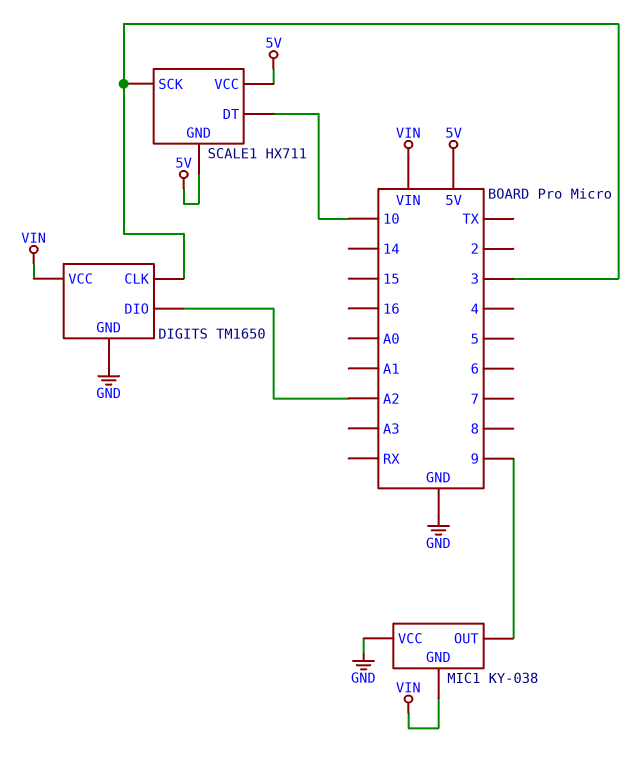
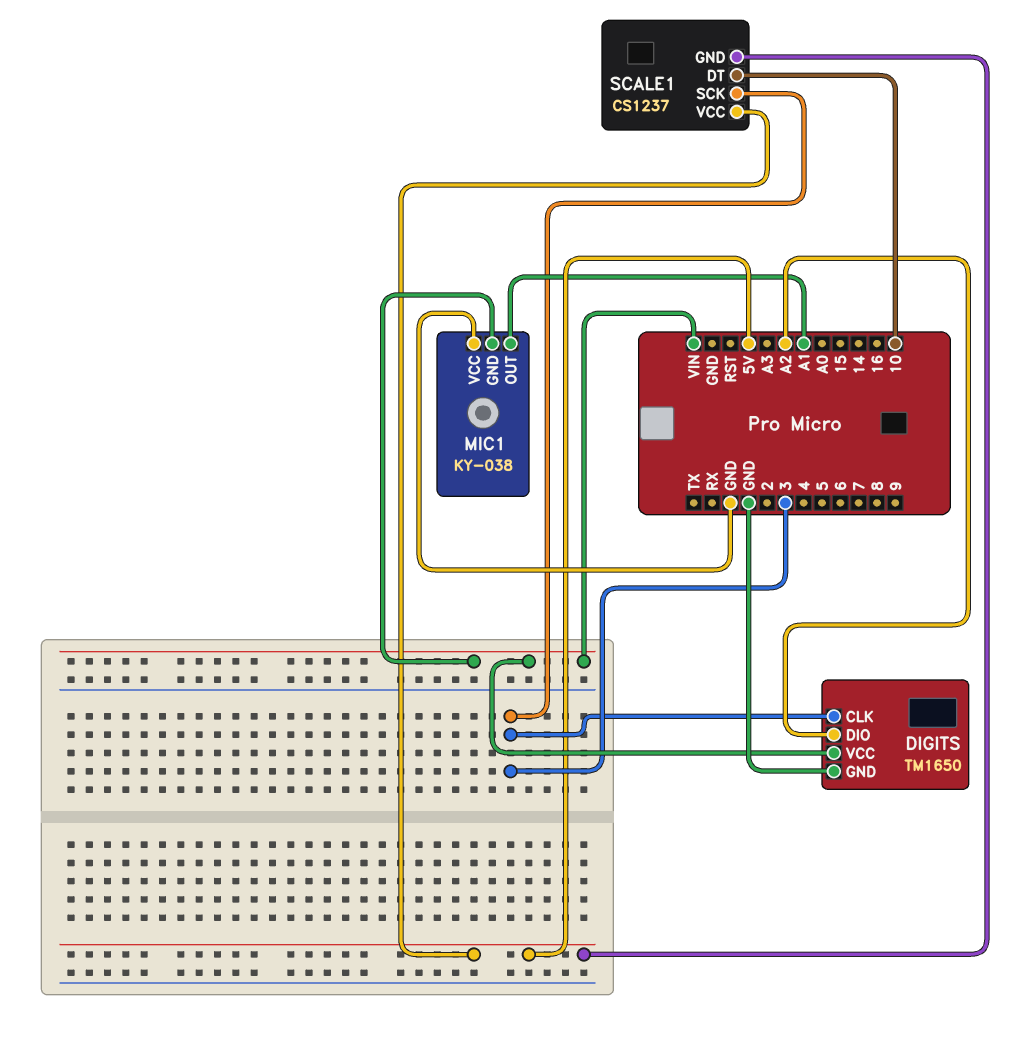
MIC1 pin OUT: 9 -> A1
SCALE1: HX711 -> CS1237

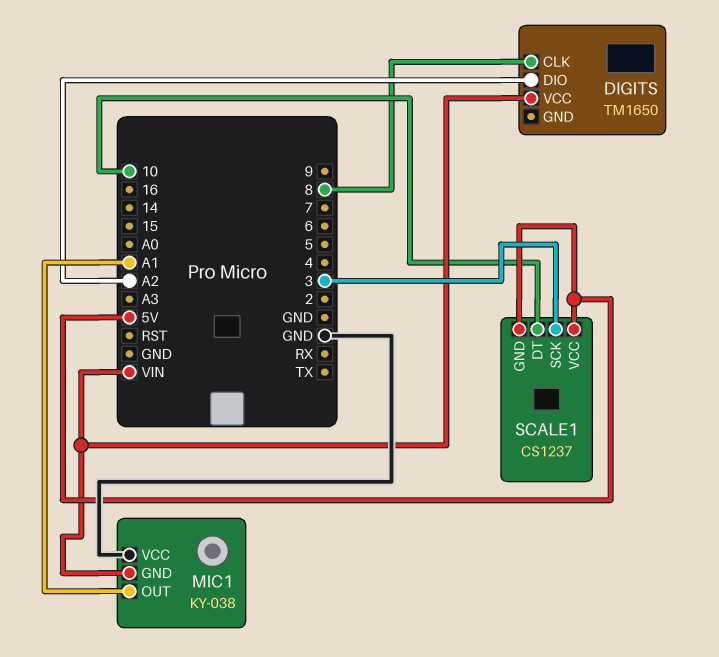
DIGITS pin CLK: 3 -> 8
DIGITS pin GND: GND -> none

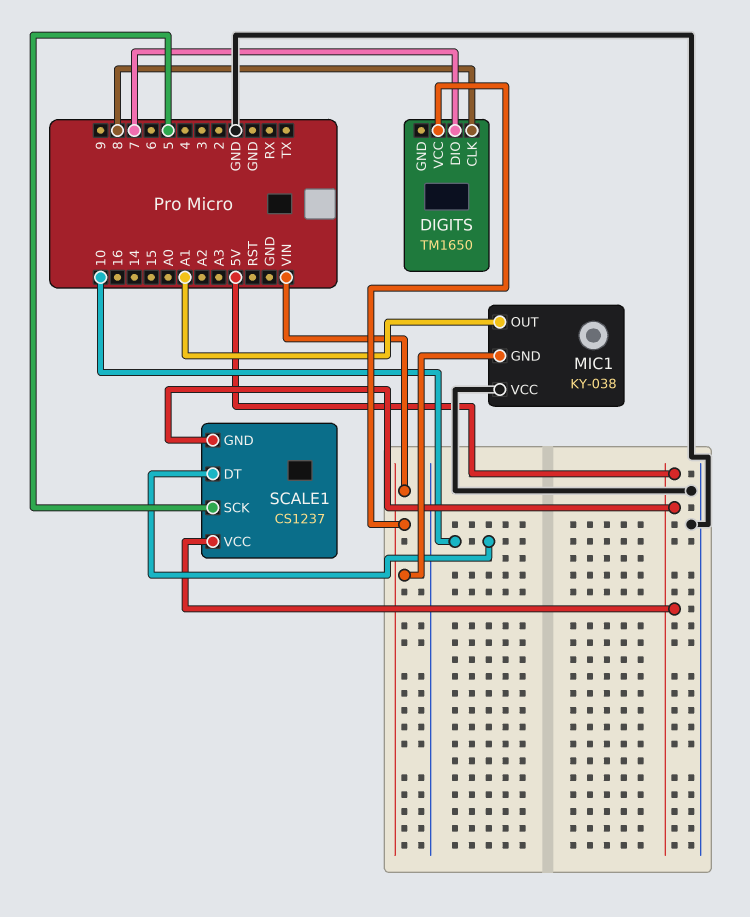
DIGITS pin DIO: A2 -> 7
SCALE1 pin SCK: 3 -> 5

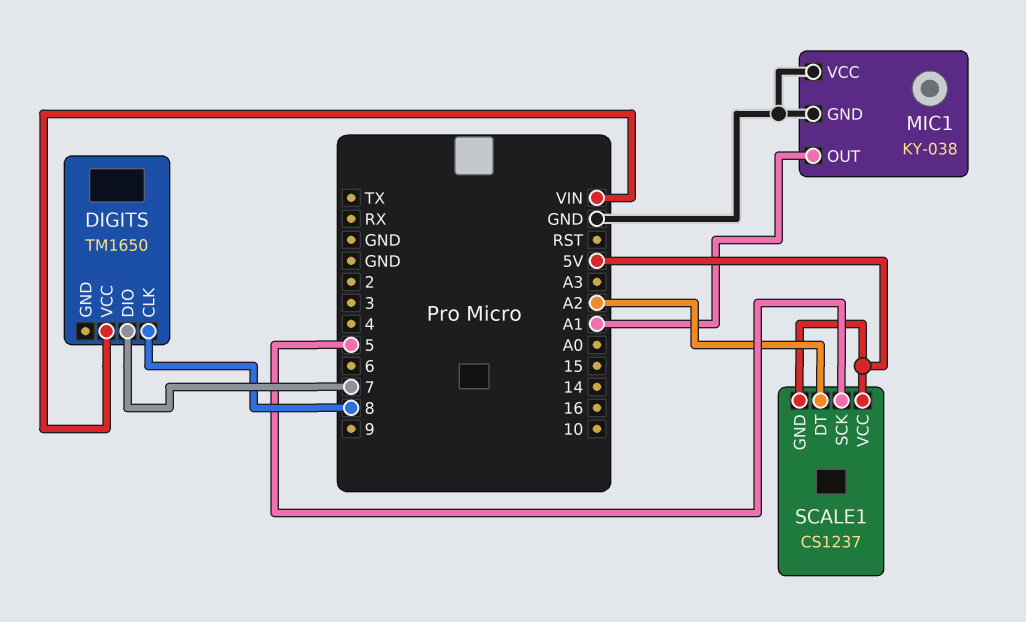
MIC1 pin GND: VIN -> GND
SCALE1 pin DT: 10 -> A2

